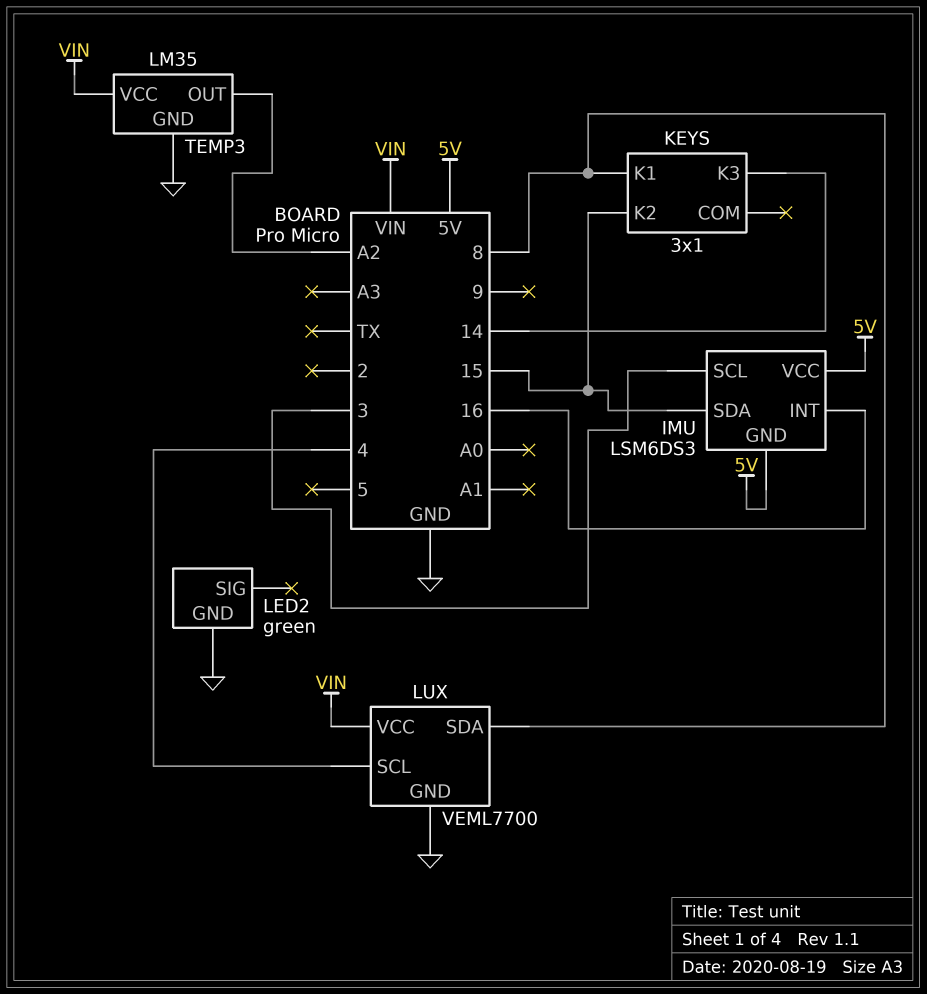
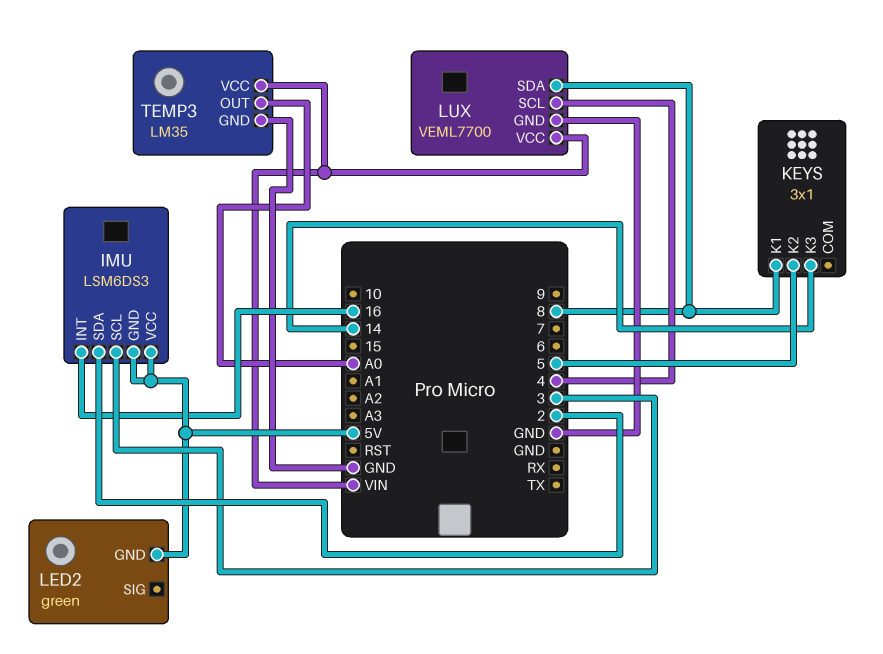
IMU pin SDA: 15 -> 2
KEYS pin K2: 15 -> 5
LED2 pin GND: GND -> 5V
TEMP3 pin OUT: A2 -> A0

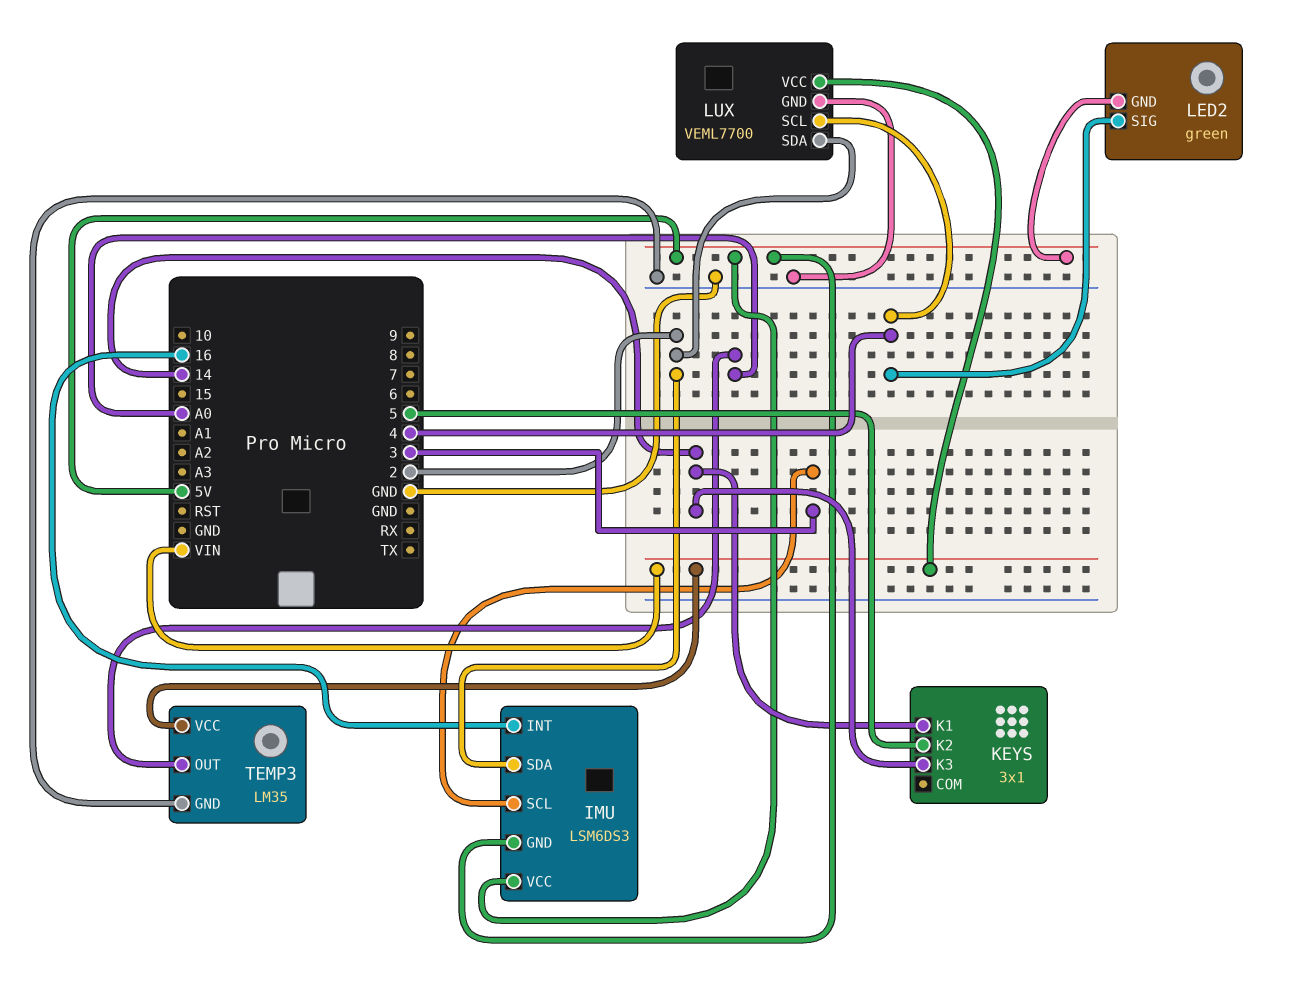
KEYS pin K1: 8 -> 14
LED2 pin SIG: none -> 4
LUX pin SDA: 8 -> 2

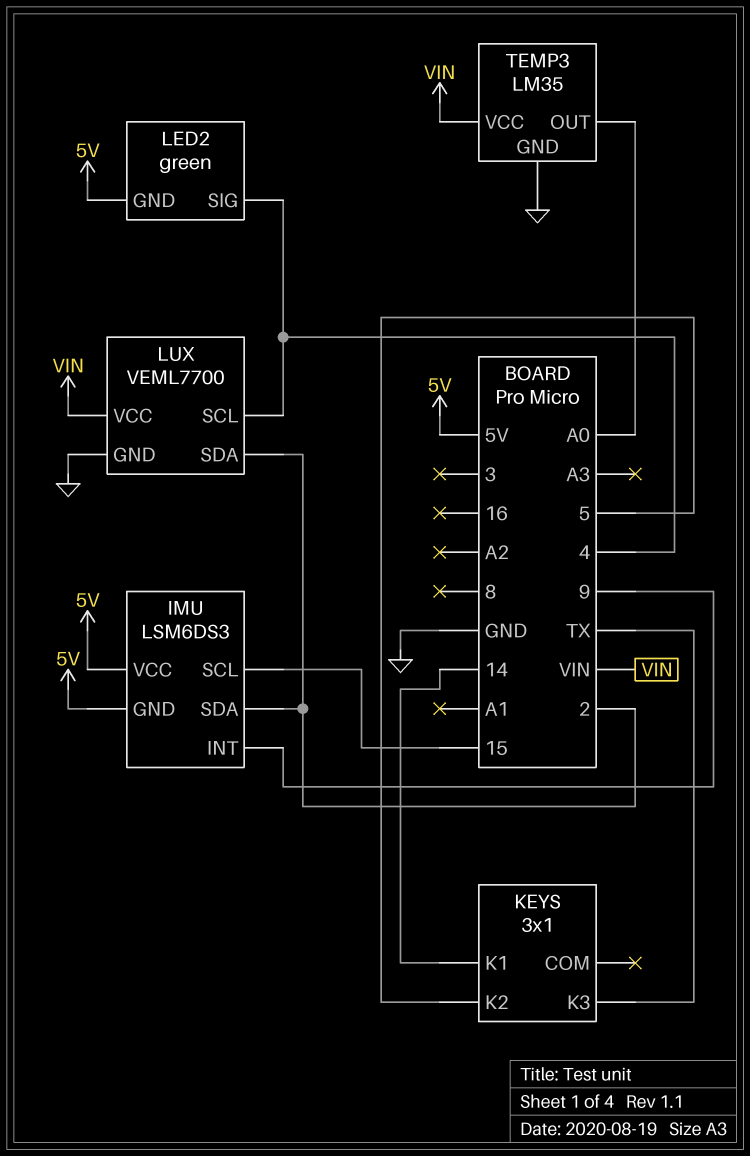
IMU pin INT: 16 -> 9
IMU pin SCL: 3 -> 15
KEYS pin K3: 14 -> TX

